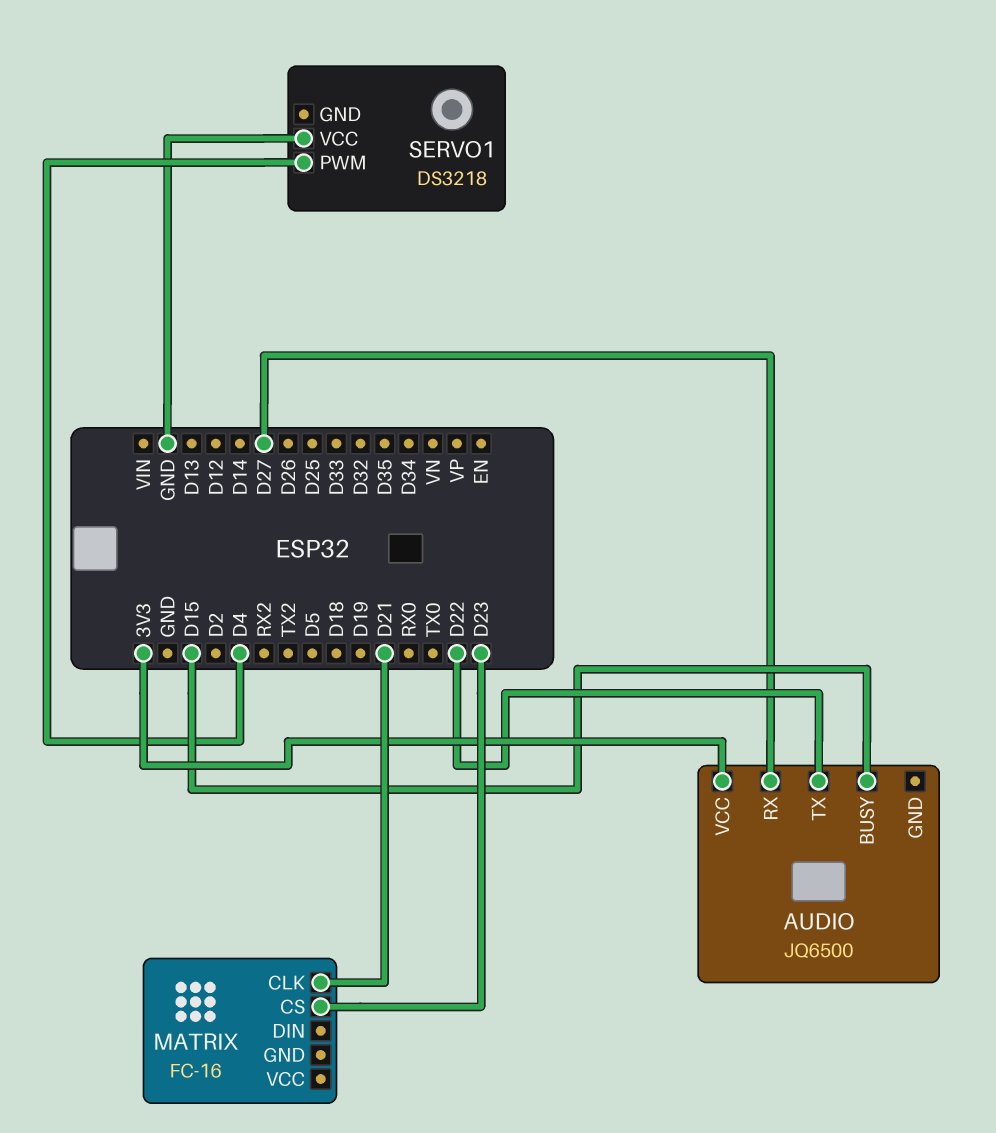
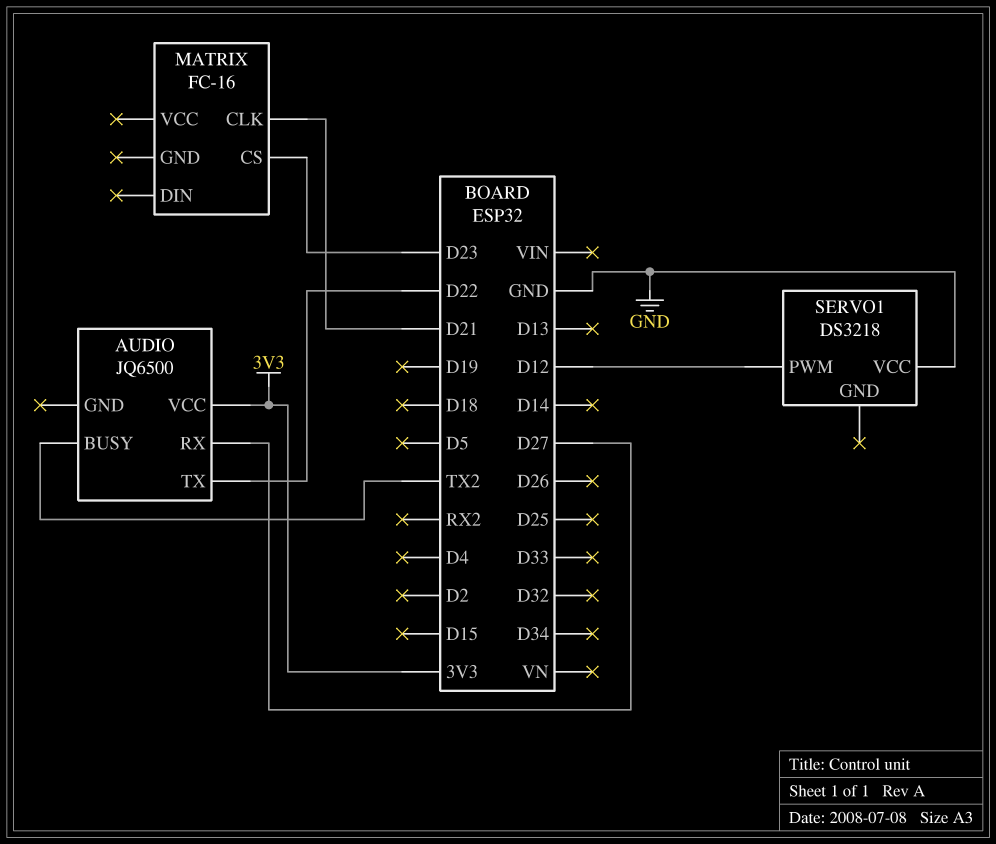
AUDIO pin BUSY: D15 -> TX2
SERVO1 pin PWM: D4 -> D12

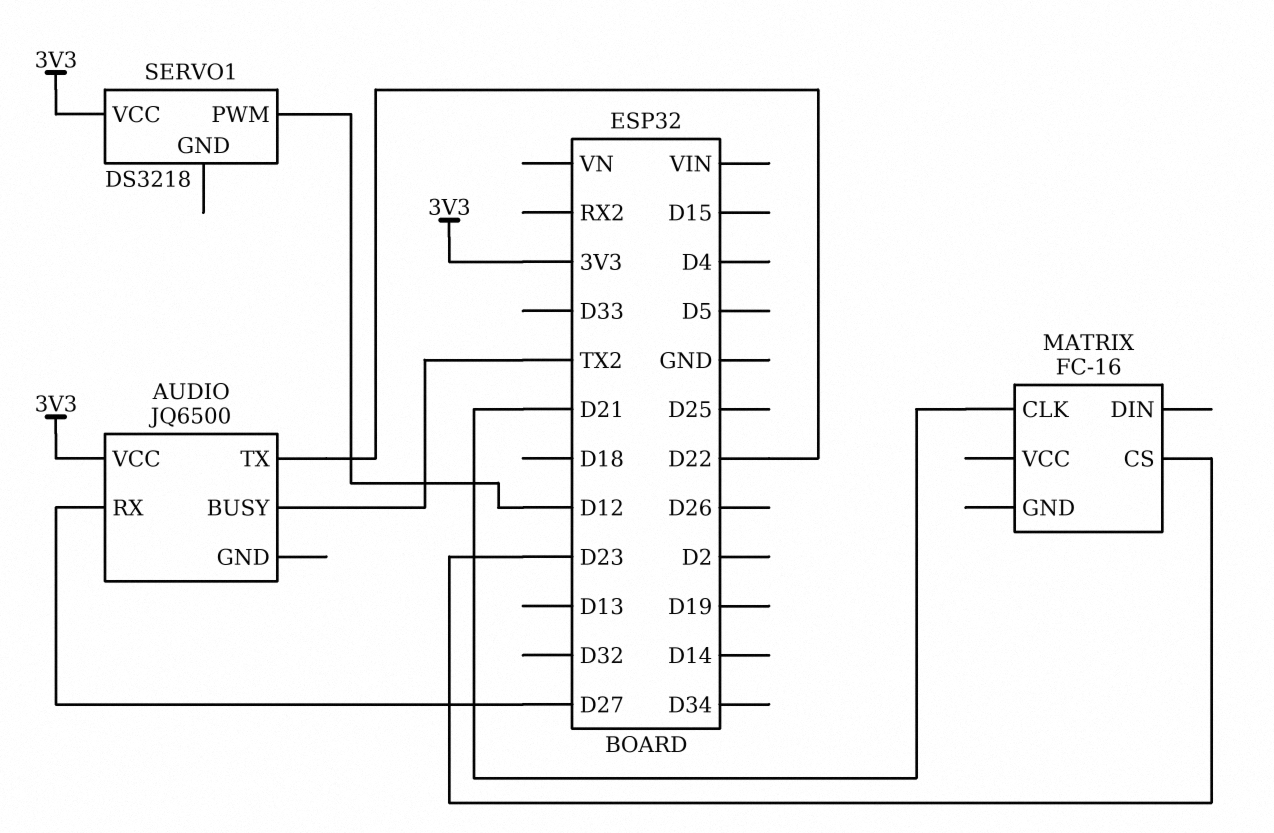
SERVO1 pin VCC: GND -> 3V3

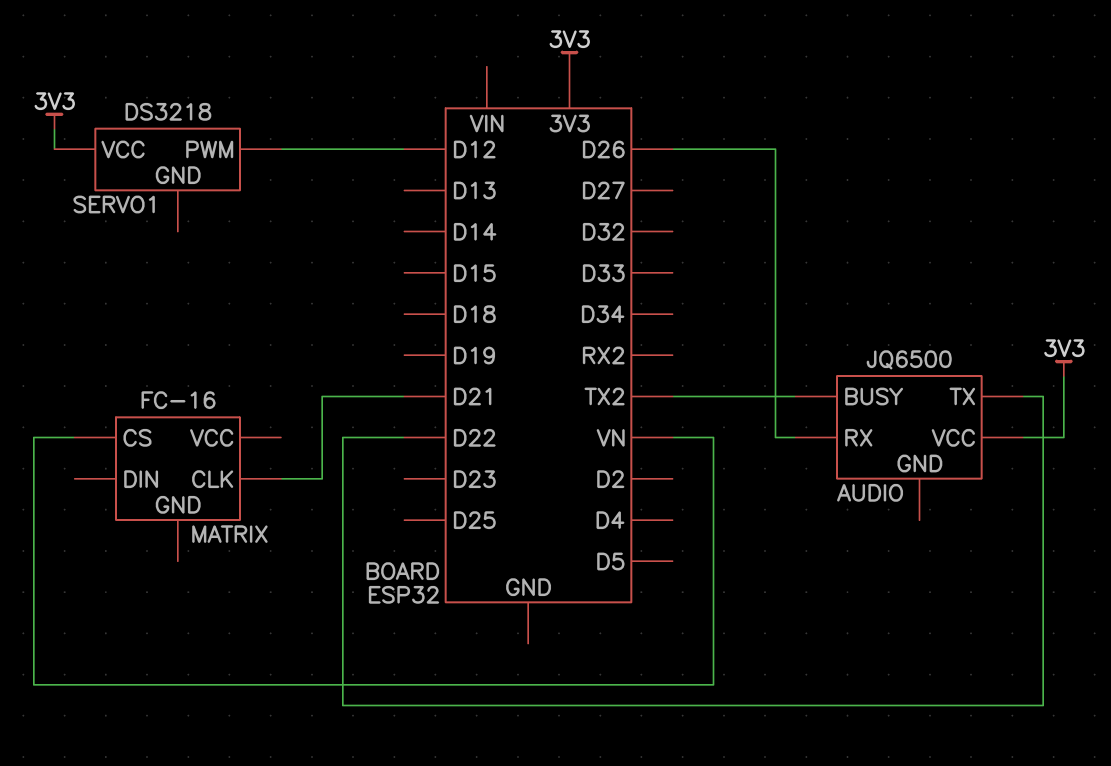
AUDIO pin RX: D27 -> D26
MATRIX pin CS: D23 -> VN

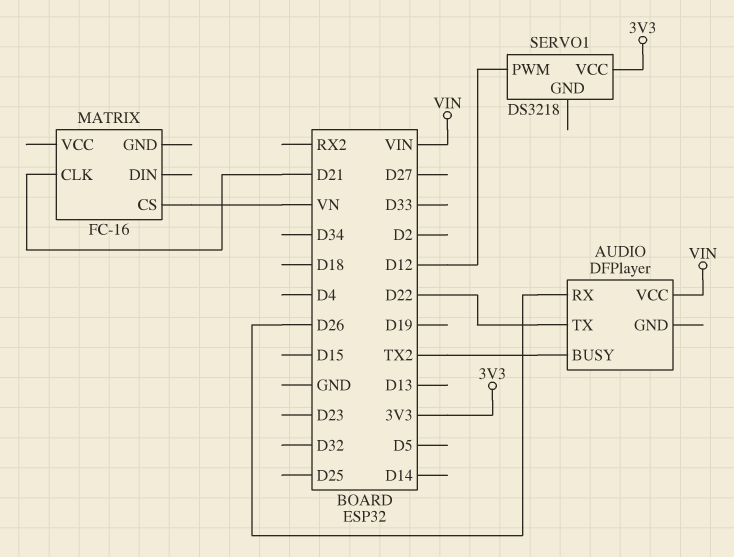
AUDIO: JQ6500 -> DFPlayer
AUDIO pin VCC: 3V3 -> VIN

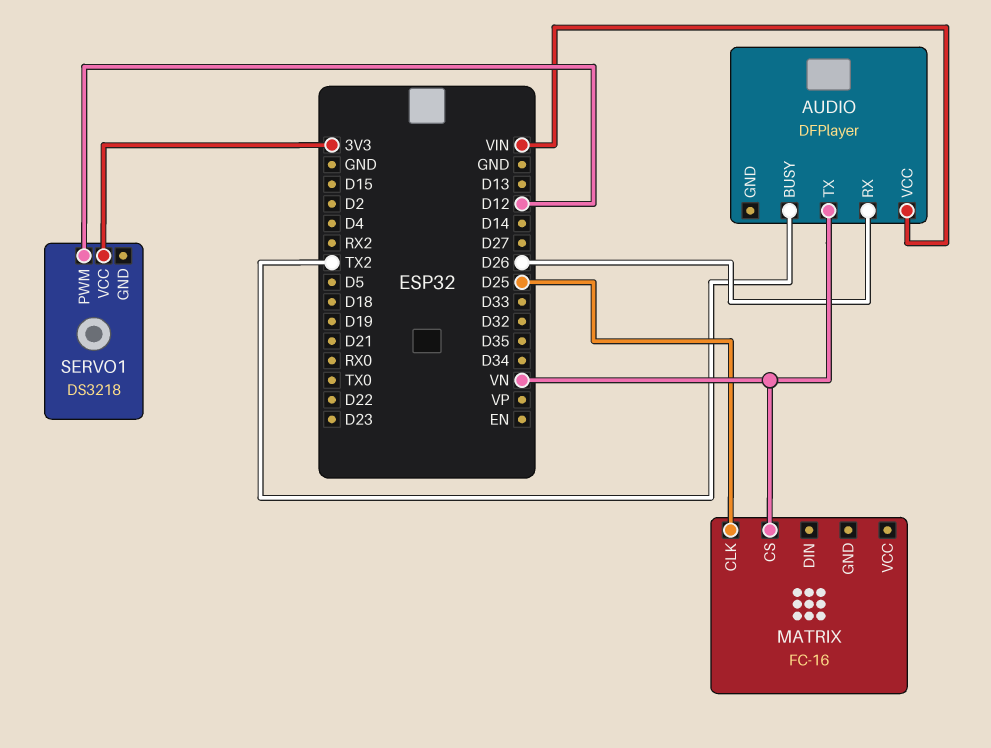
AUDIO pin TX: D22 -> VN
MATRIX pin CLK: D21 -> D25

